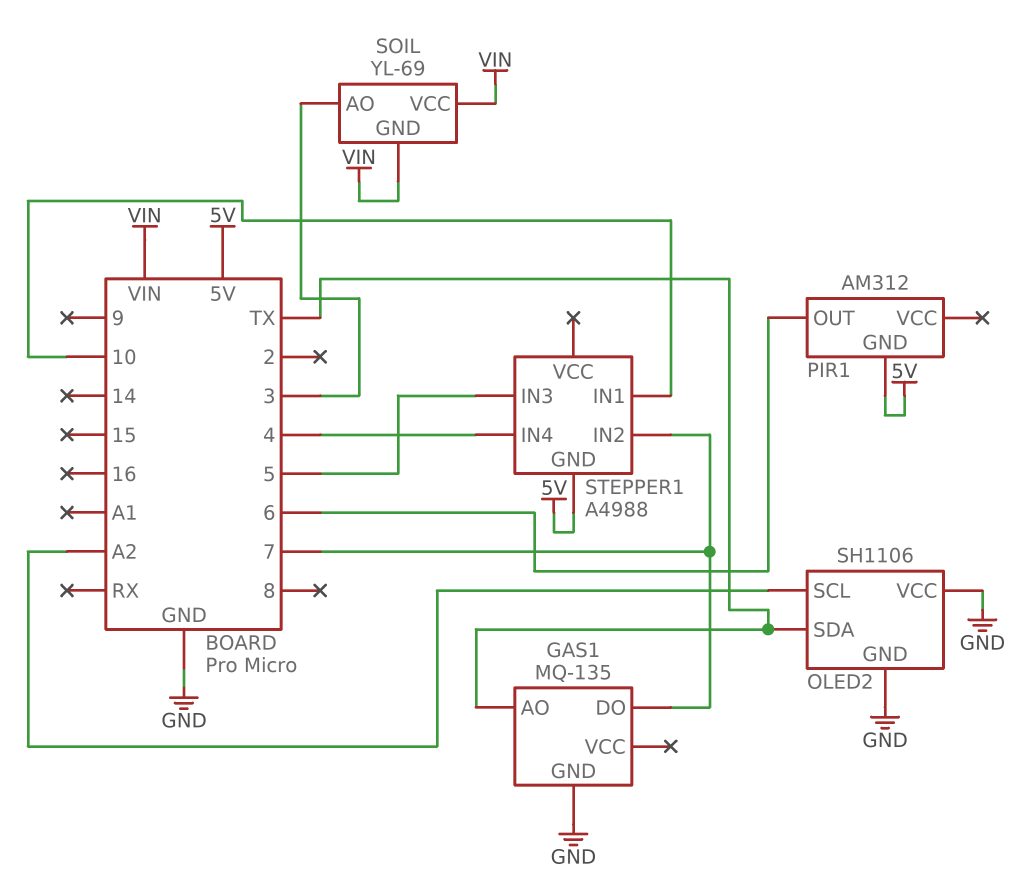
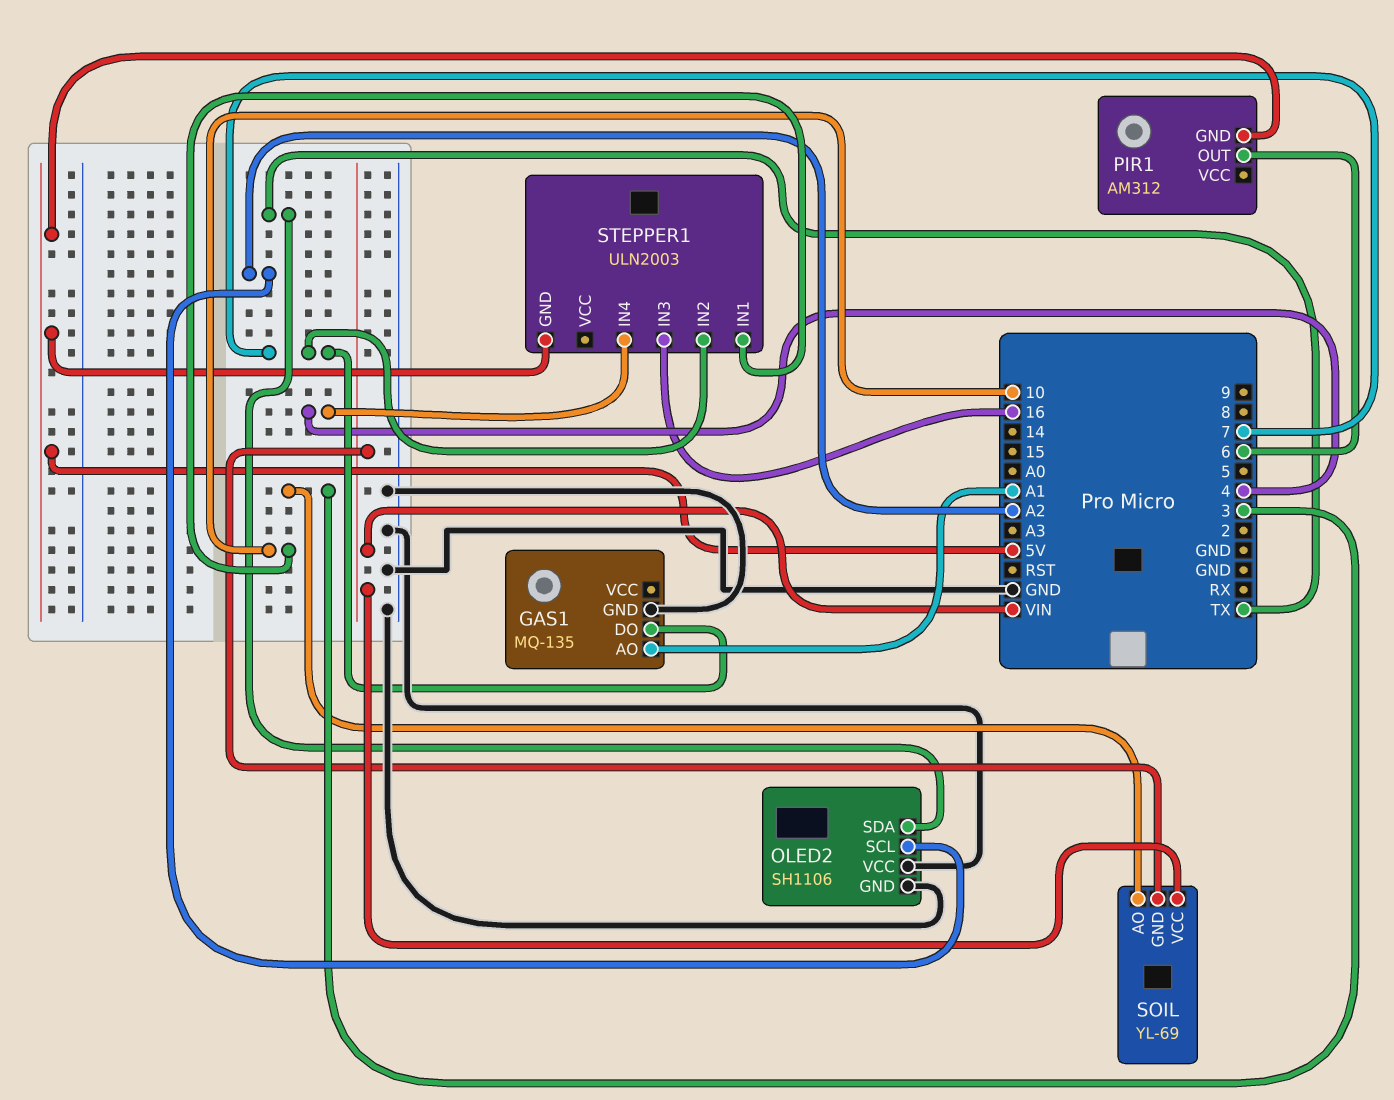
GAS1 pin AO: TX -> A1
STEPPER1: A4988 -> ULN2003
STEPPER1 pin IN3: 5 -> 16

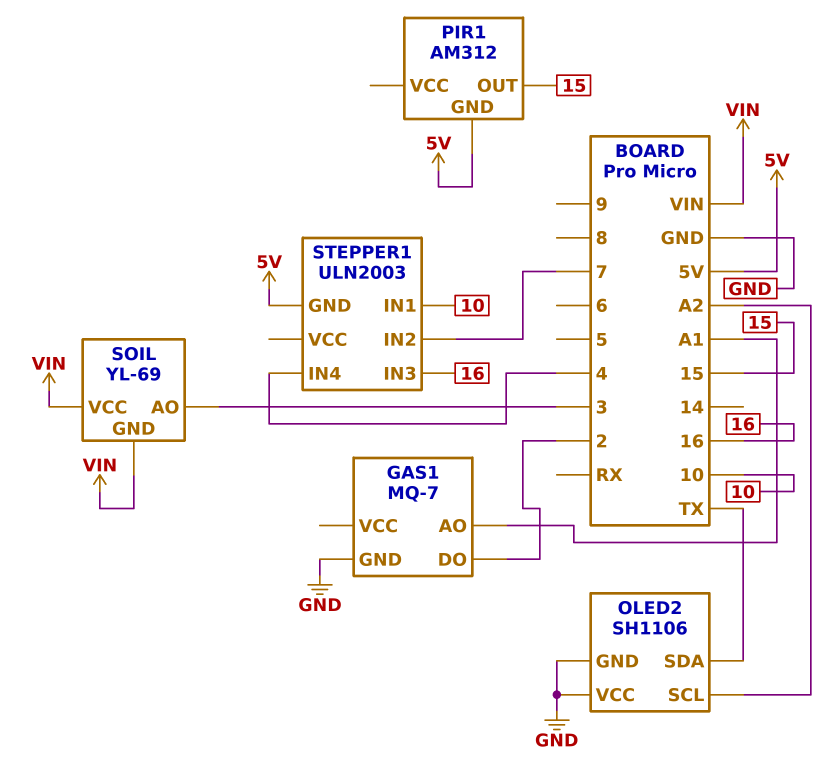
GAS1: MQ-135 -> MQ-7
GAS1 pin DO: 7 -> 2
PIR1 pin OUT: 6 -> 15

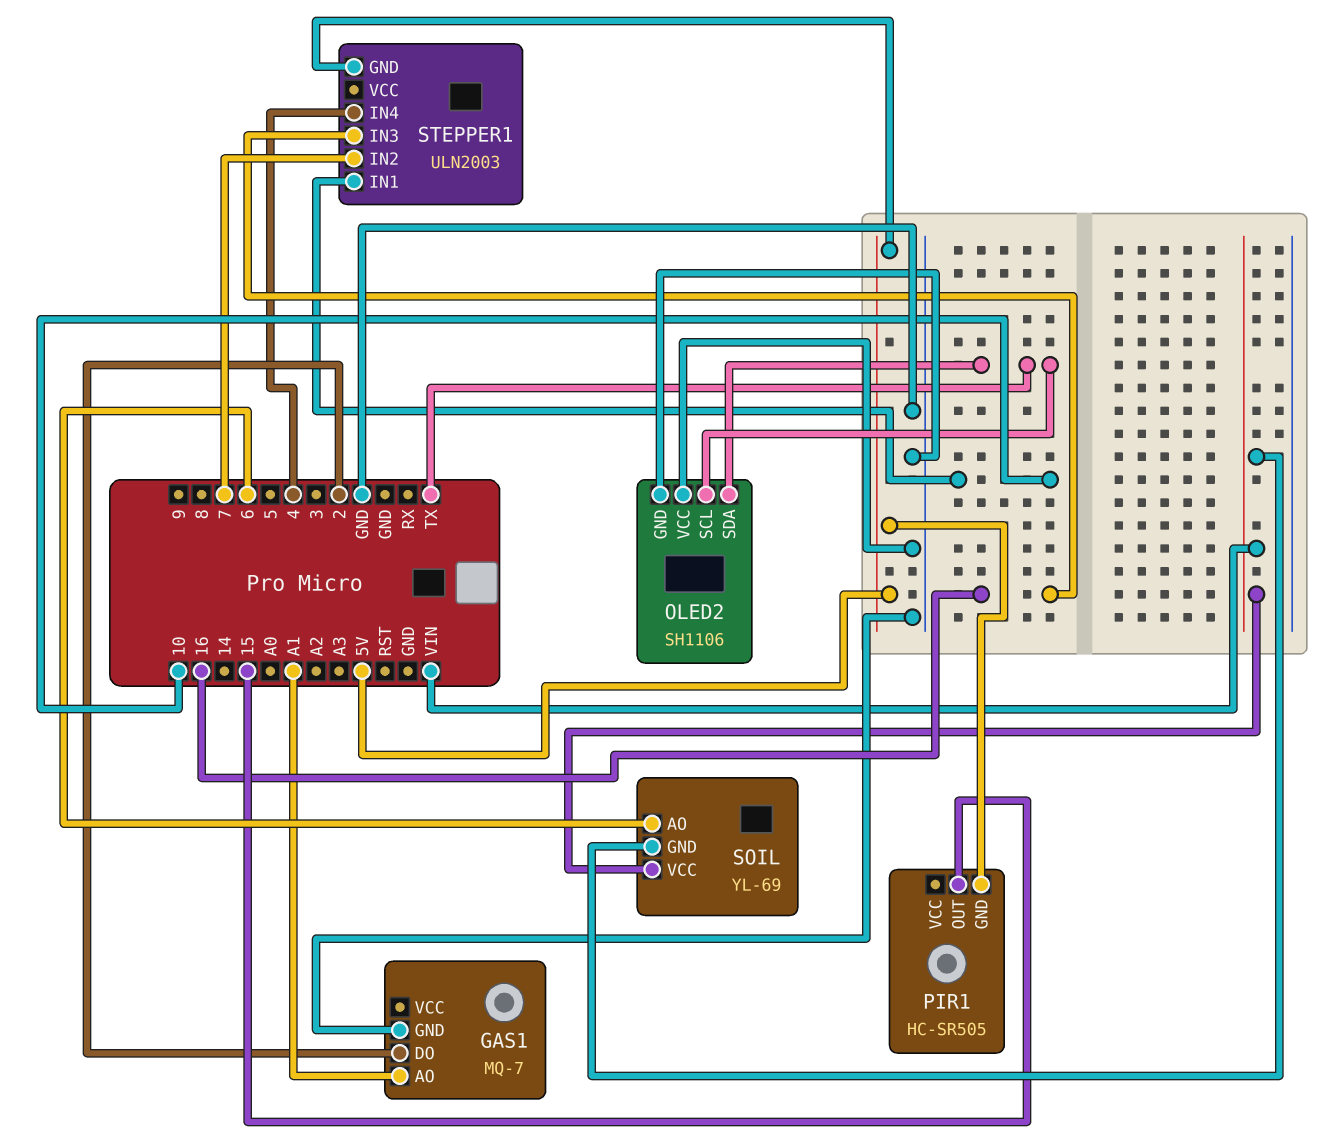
OLED2 pin SCL: A2 -> TX
PIR1: AM312 -> HC-SR505
SOIL pin AO: 3 -> 6

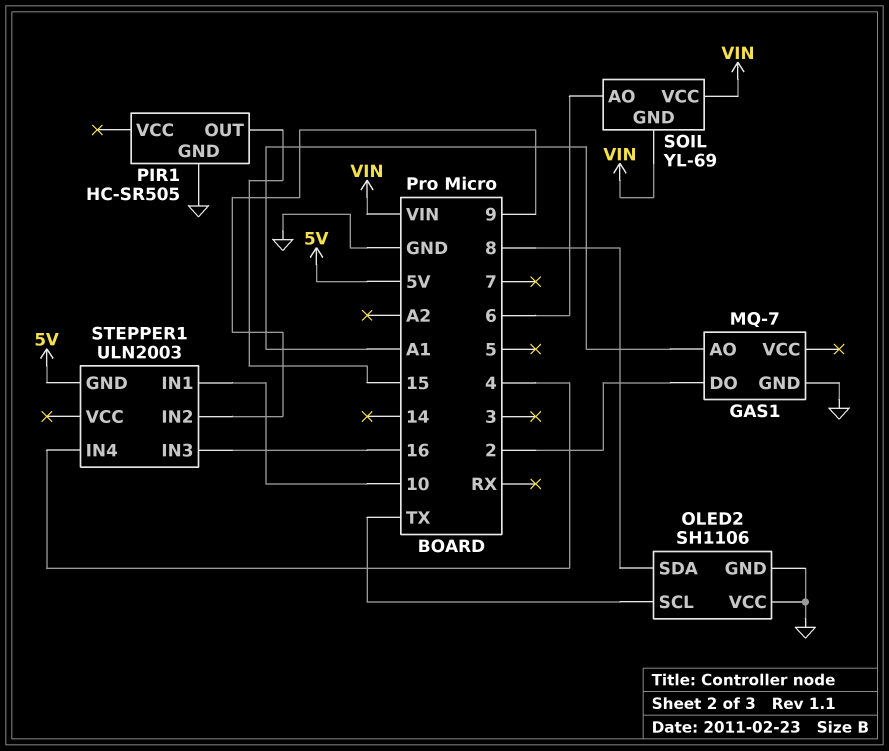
OLED2 pin SDA: TX -> 8
PIR1 pin GND: 5V -> GND
STEPPER1 pin IN2: 7 -> 9

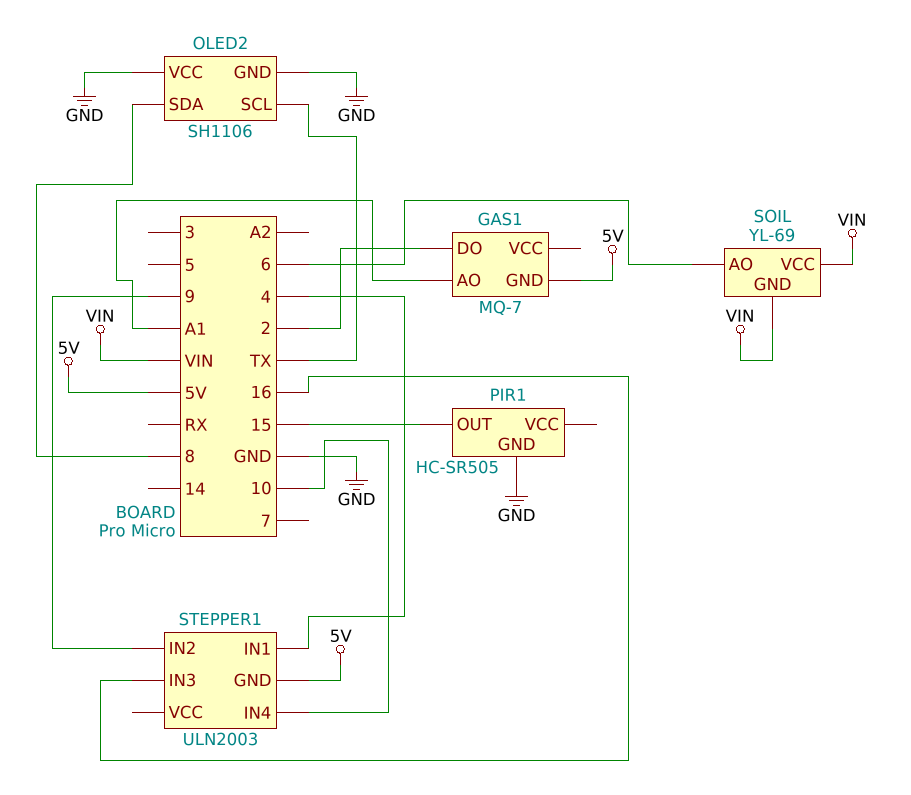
GAS1 pin GND: GND -> 5V
STEPPER1 pin IN1: 10 -> 4
STEPPER1 pin IN4: 4 -> 10

